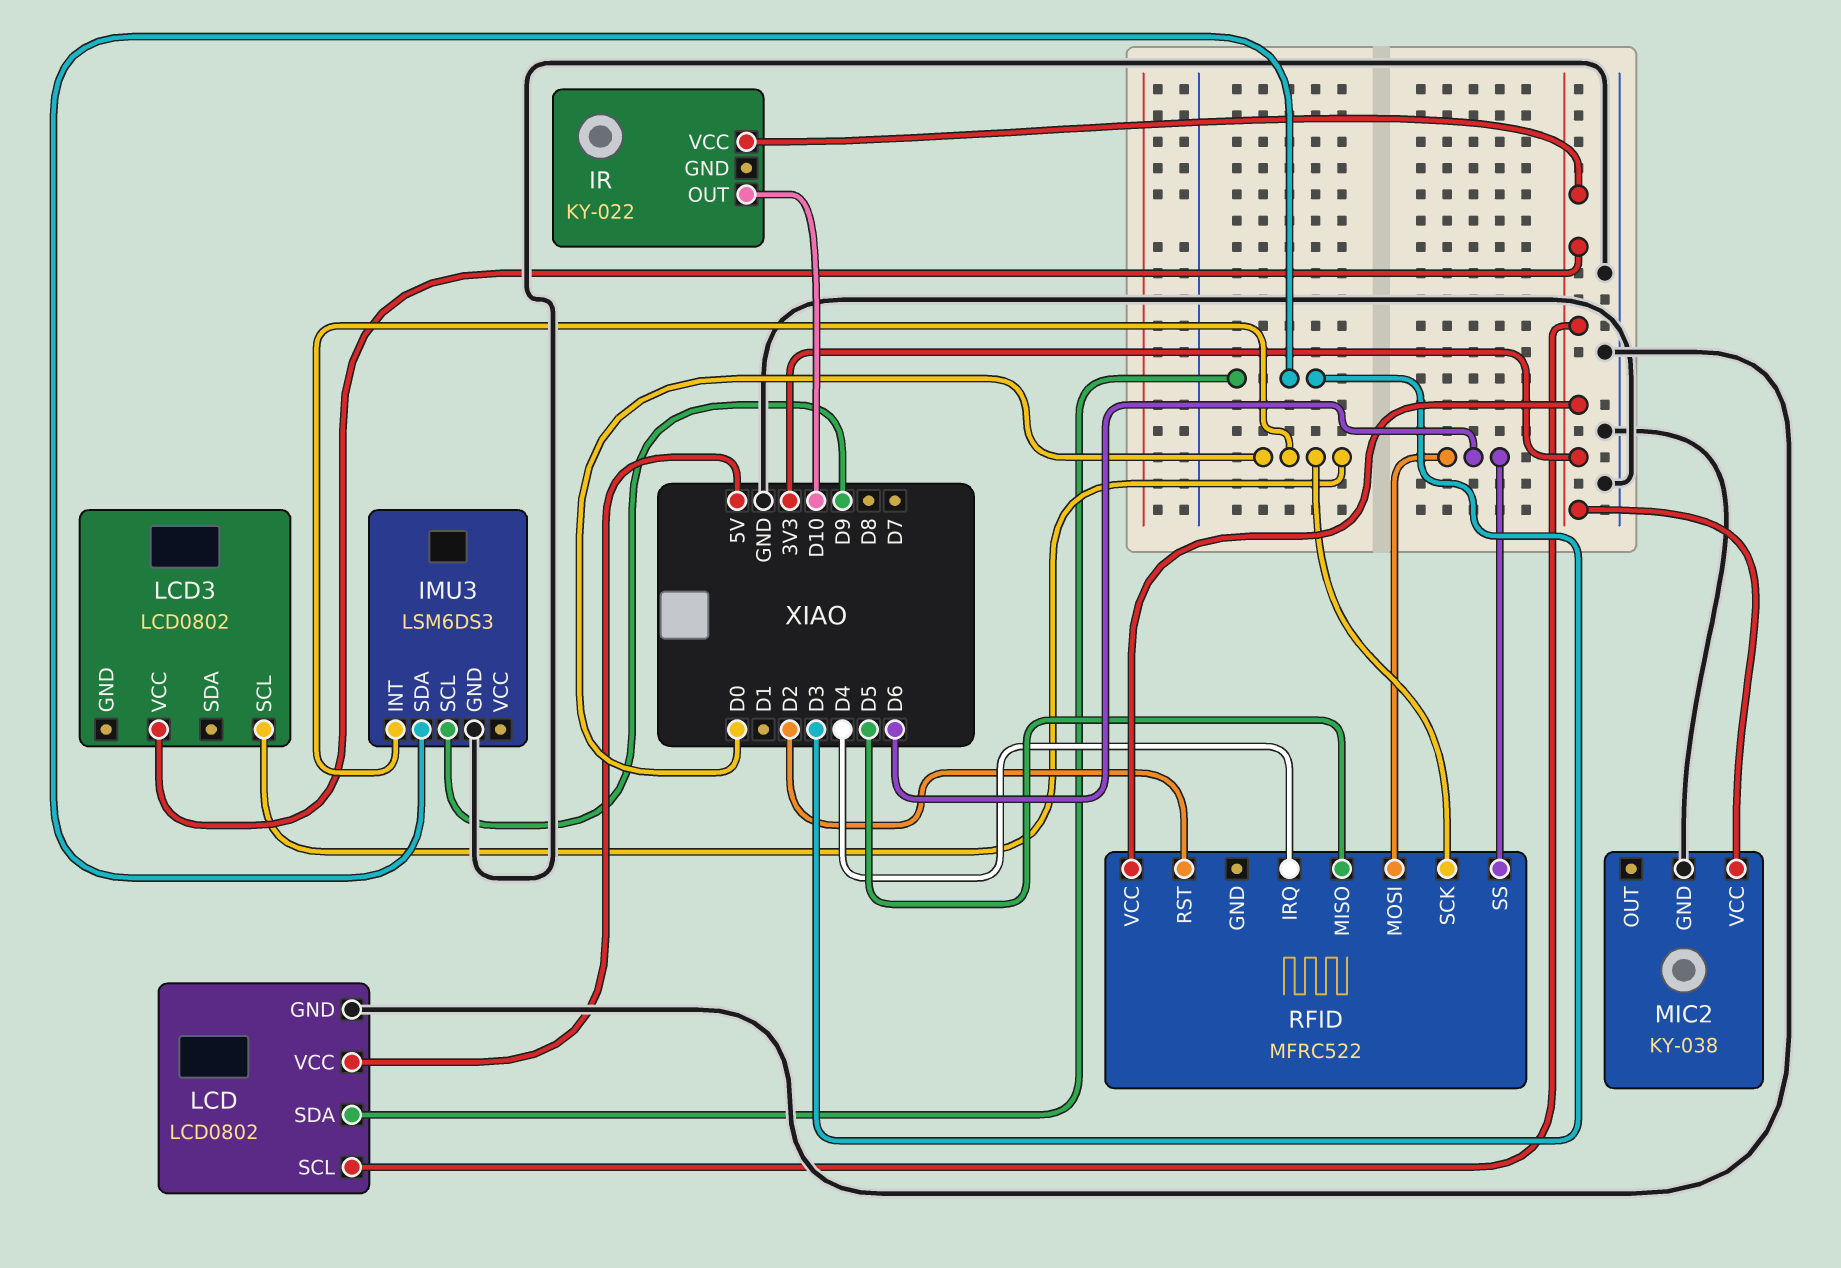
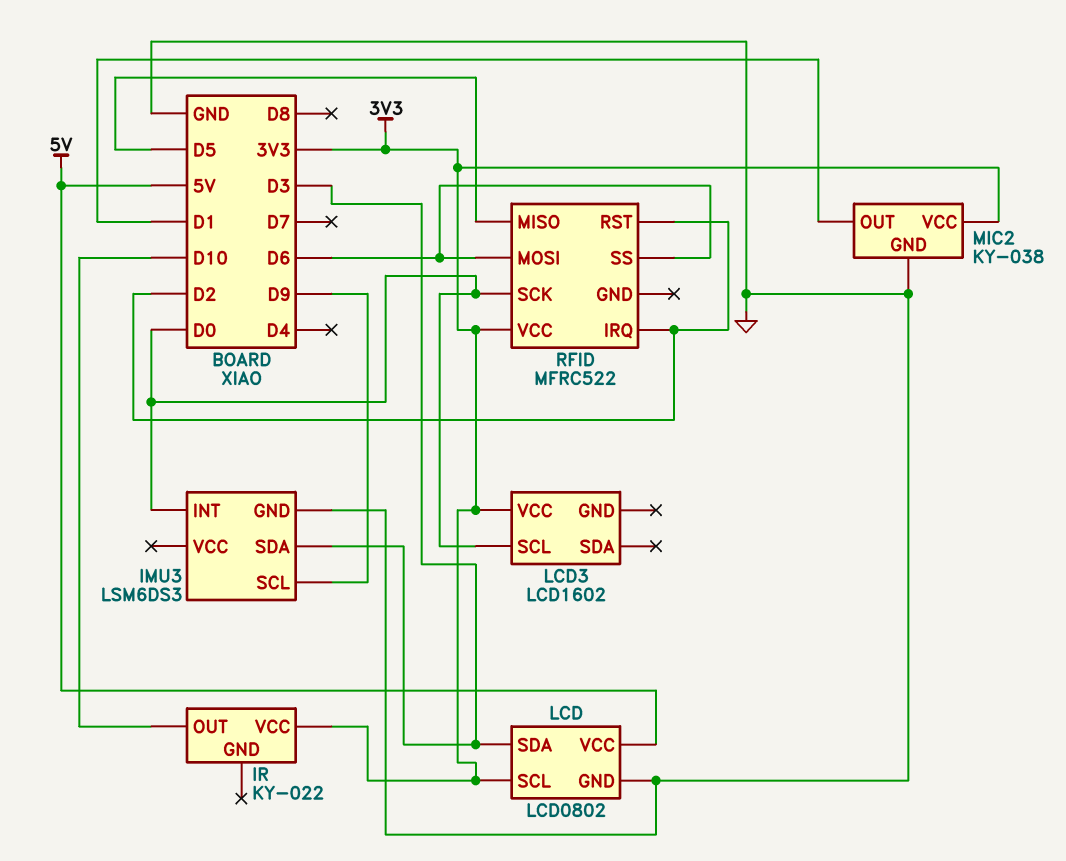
LCD3: LCD0802 -> LCD1602
MIC2 pin OUT: none -> D1
RFID pin IRQ: D4 -> D2

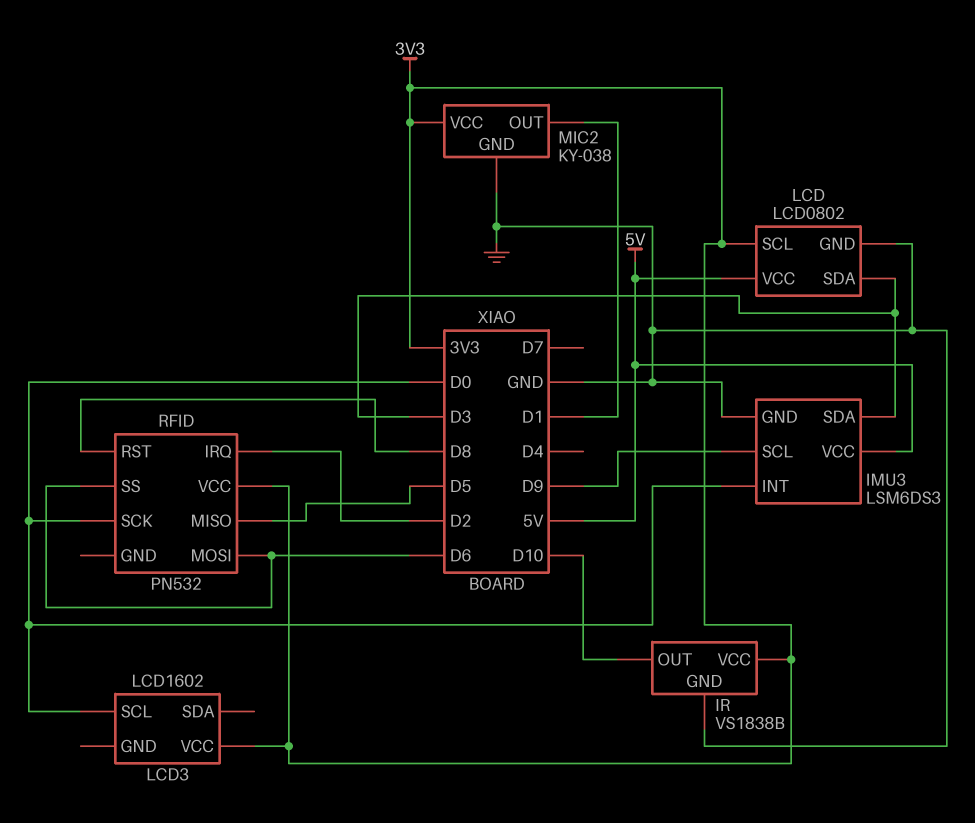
IMU3 pin VCC: none -> 5V
IR: KY-022 -> VS1838B
IR pin GND: none -> GND
RFID: MFRC522 -> PN532
RFID pin RST: D2 -> D8

